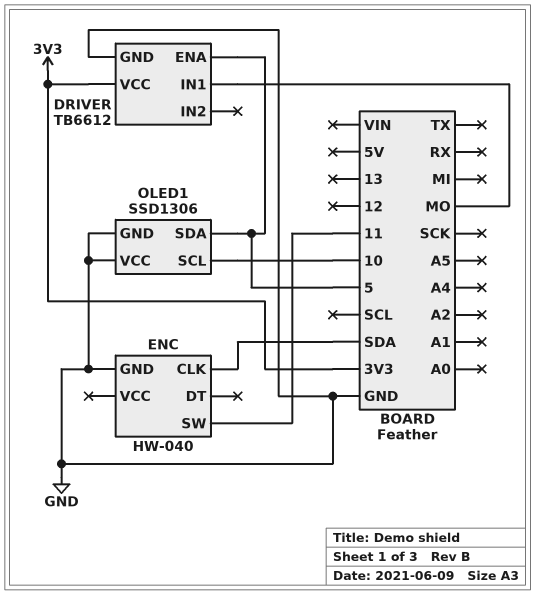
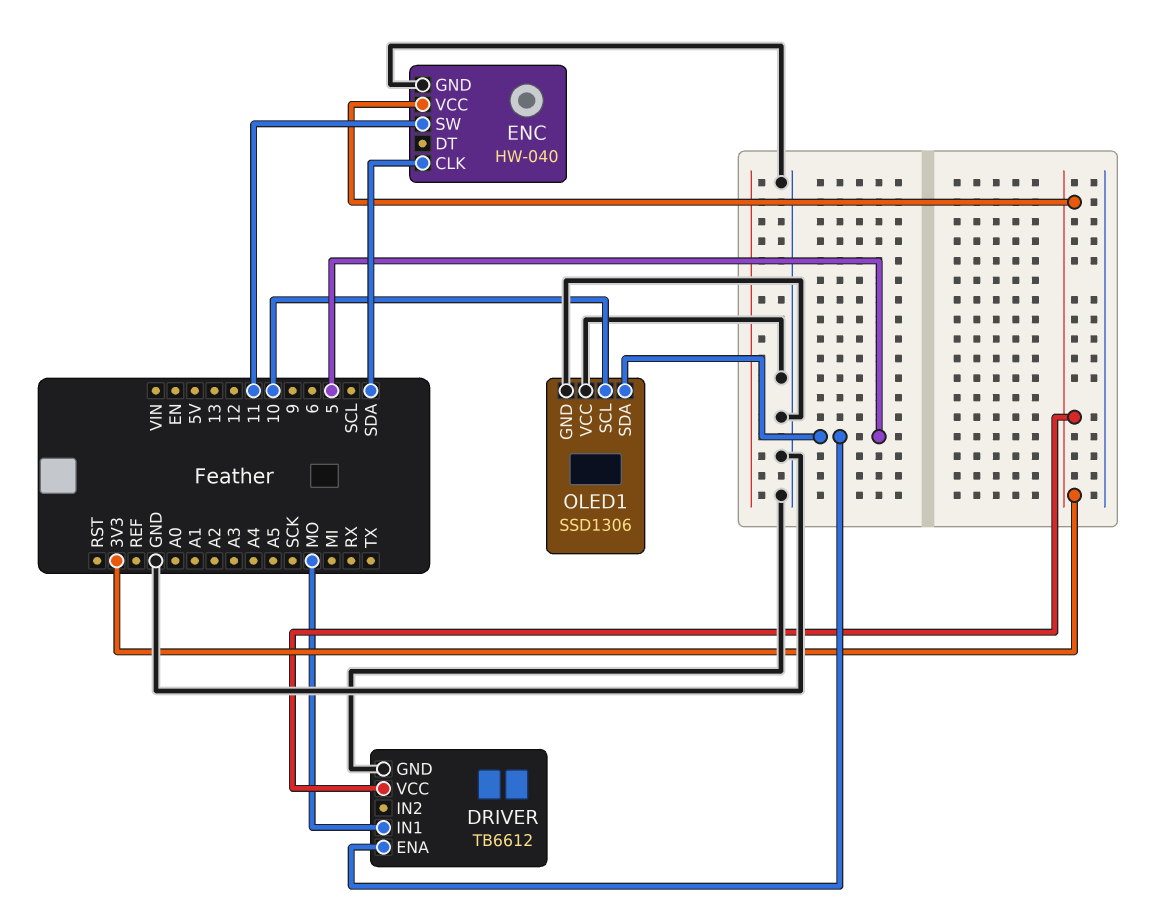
ENC pin VCC: none -> 3V3

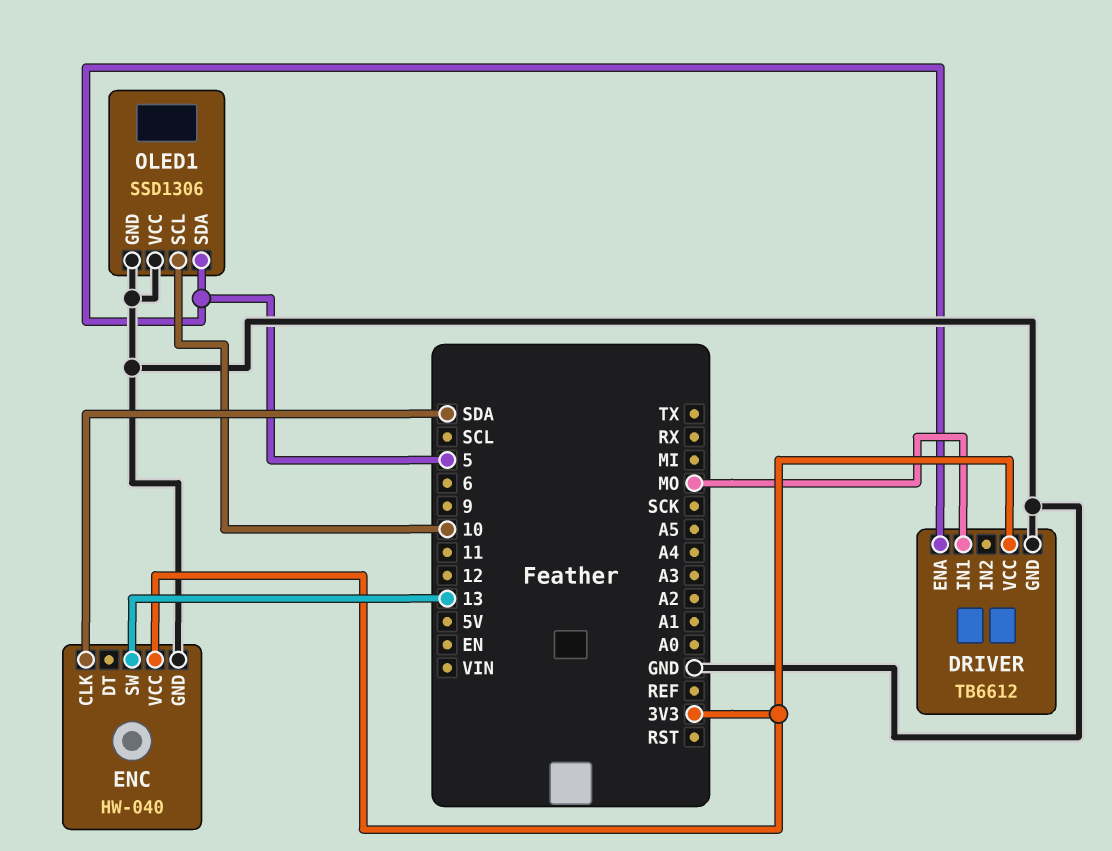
ENC pin SW: 11 -> 13

